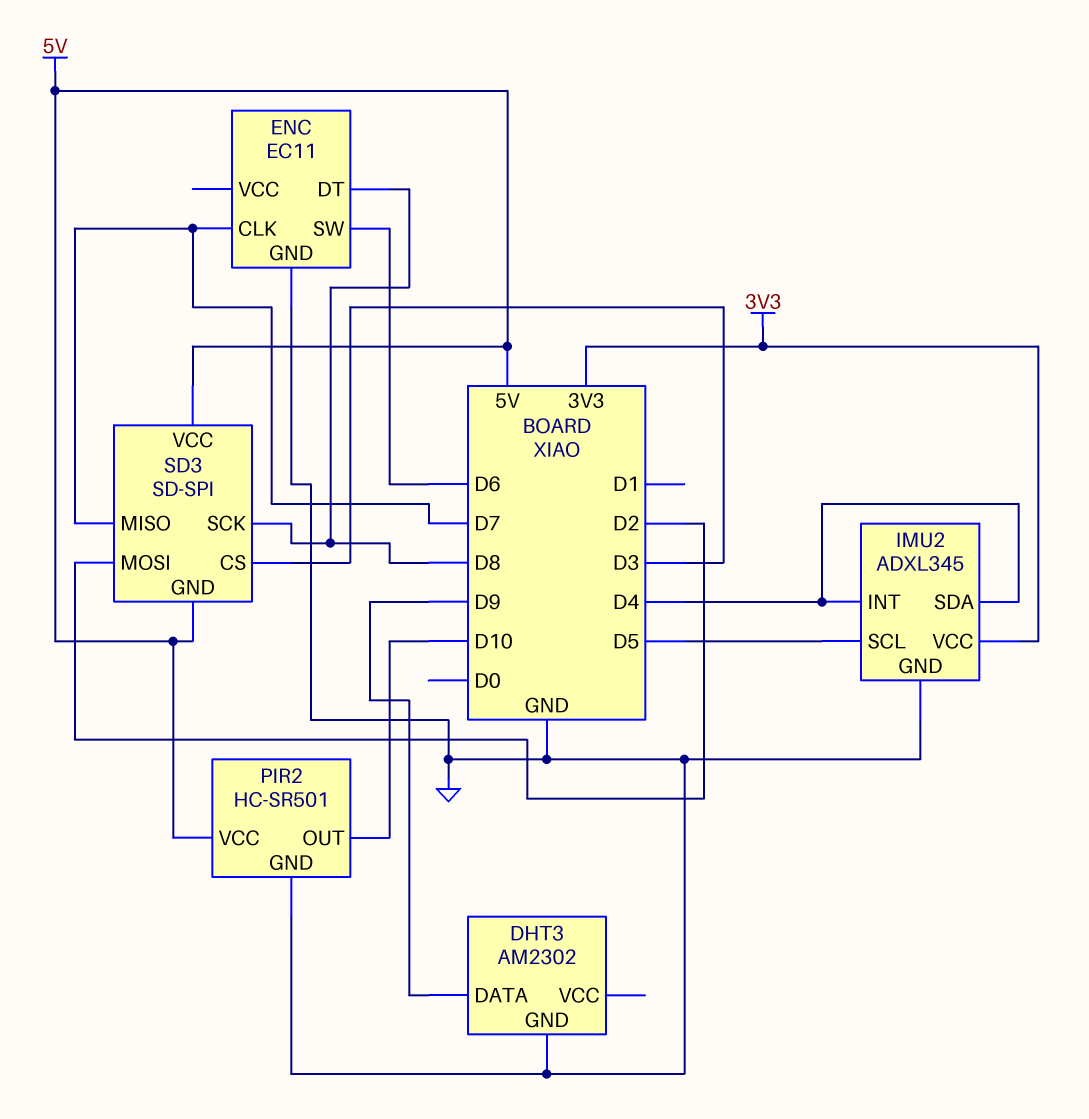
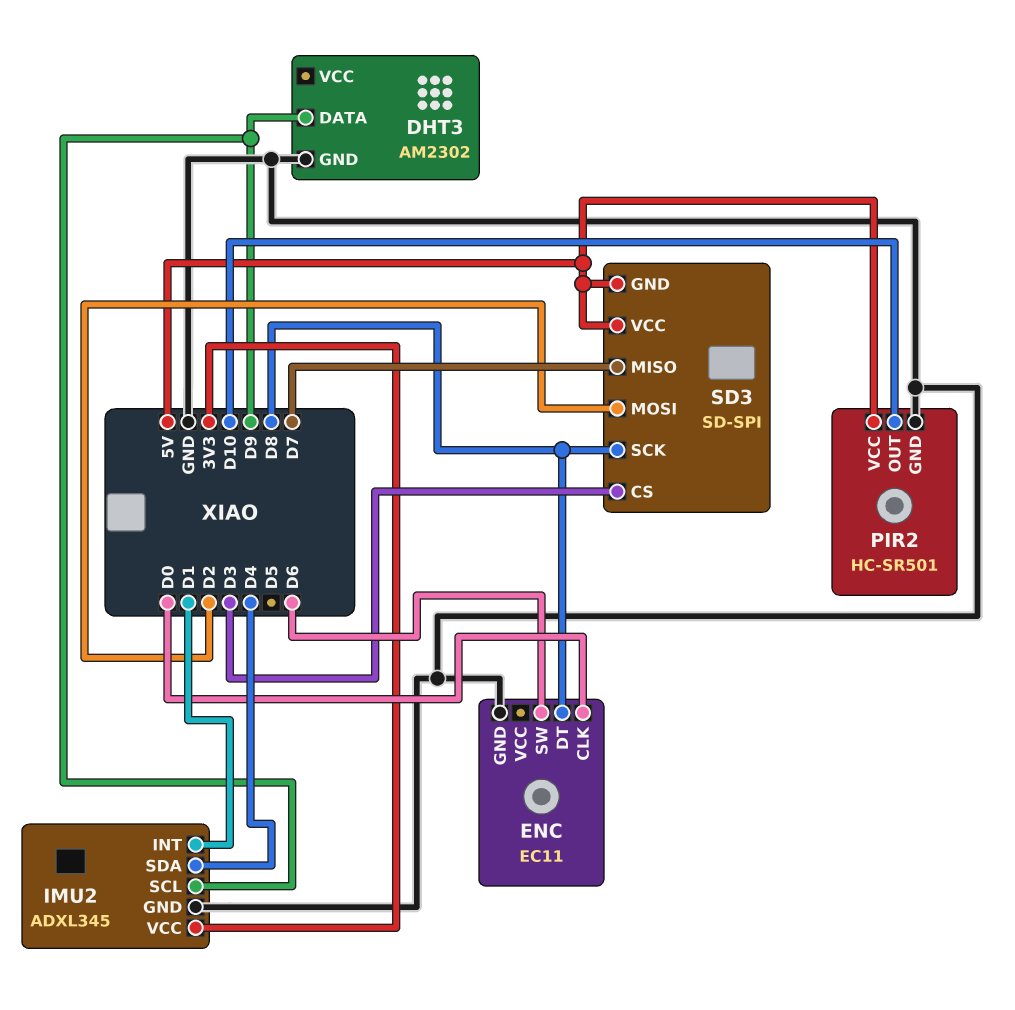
ENC pin CLK: D7 -> D0
IMU2 pin INT: D4 -> D1
IMU2 pin SCL: D5 -> D9

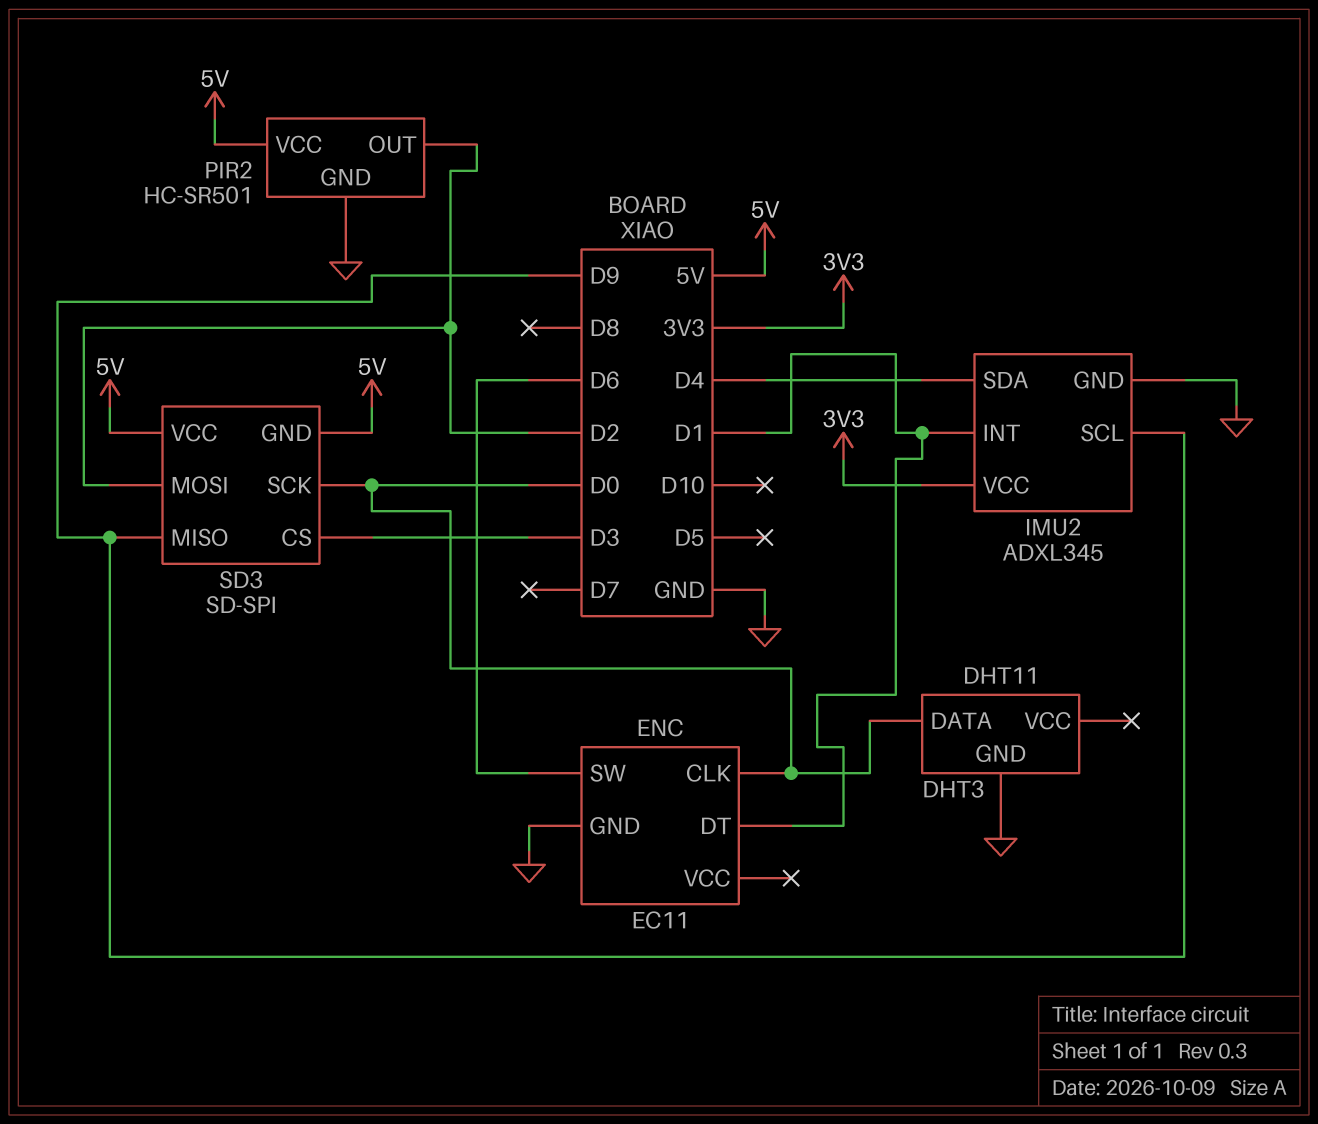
DHT3: AM2302 -> DHT11
DHT3 pin DATA: D9 -> D0
ENC pin DT: D8 -> D1
PIR2 pin OUT: D10 -> D2
SD3 pin MISO: D7 -> D9
SD3 pin SCK: D8 -> D0

